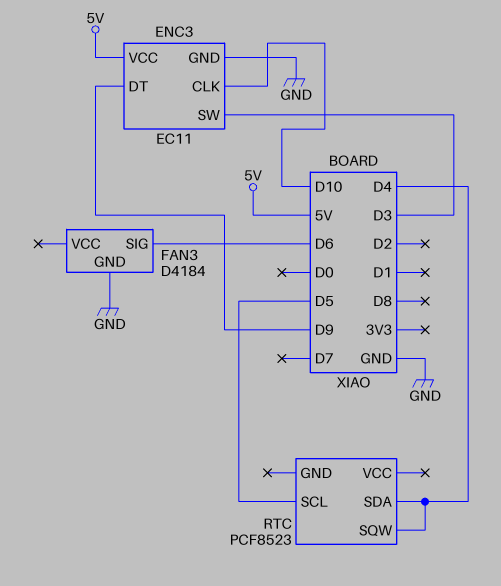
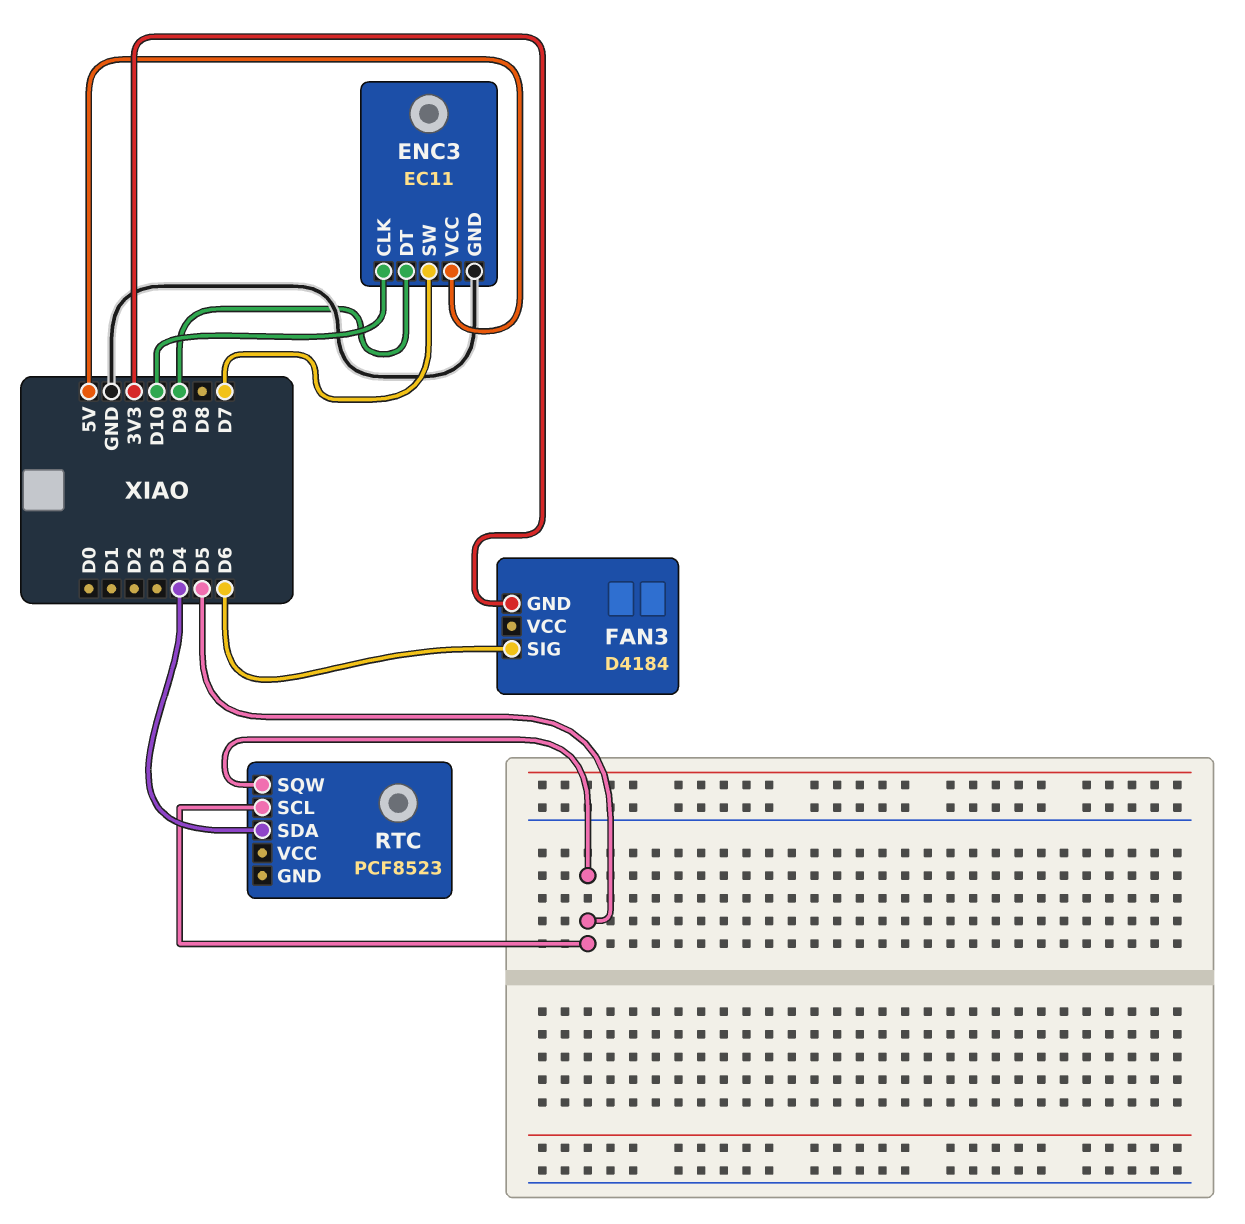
ENC3 pin SW: D3 -> D7
FAN3 pin GND: GND -> 3V3
RTC pin SQW: D4 -> D5

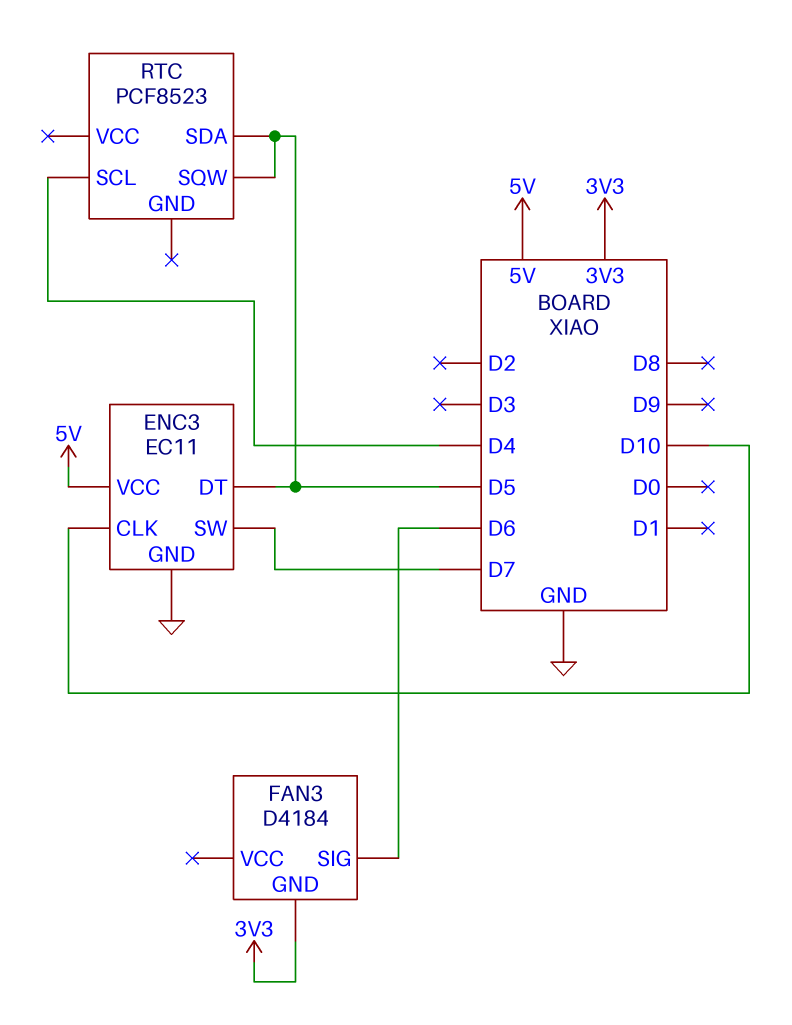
ENC3 pin DT: D9 -> D5
RTC pin SCL: D5 -> D4
RTC pin SDA: D4 -> D5

